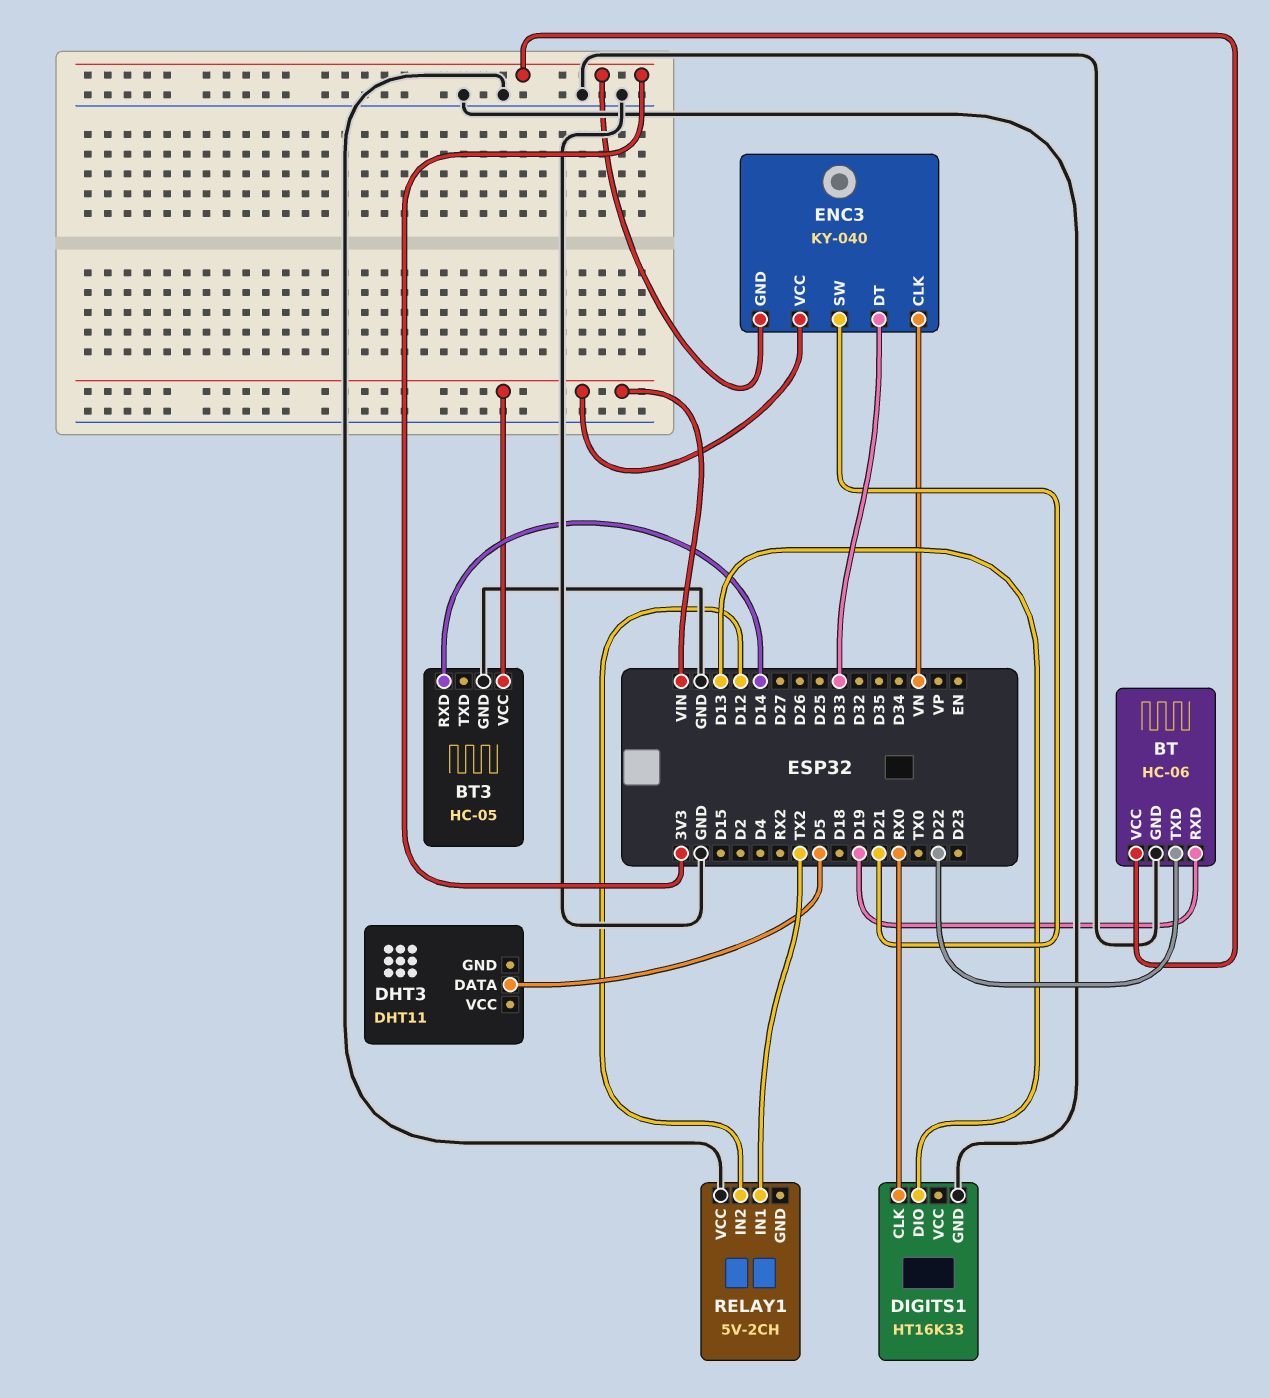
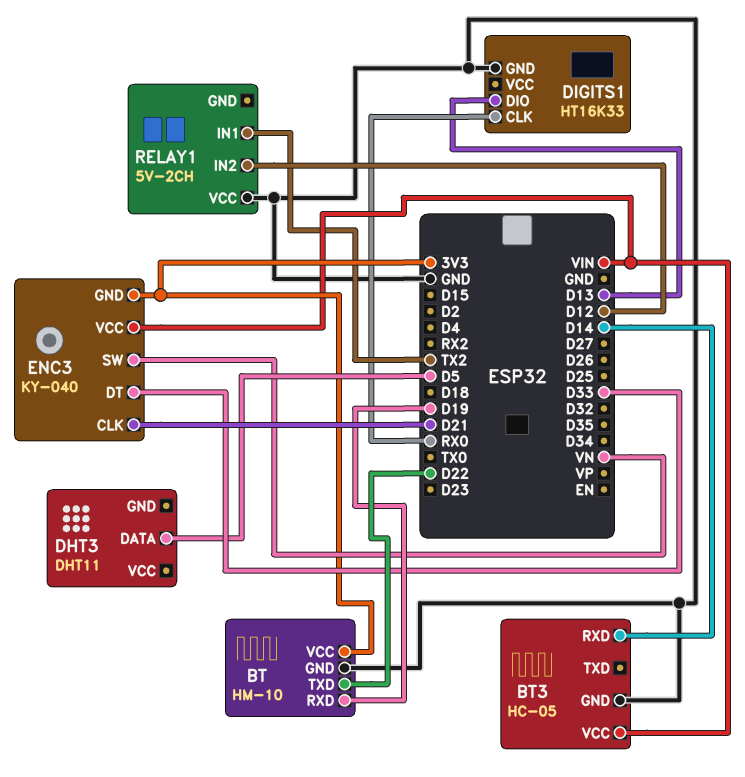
BT: HC-06 -> HM-10
ENC3 pin CLK: VN -> D21
ENC3 pin SW: D21 -> VN

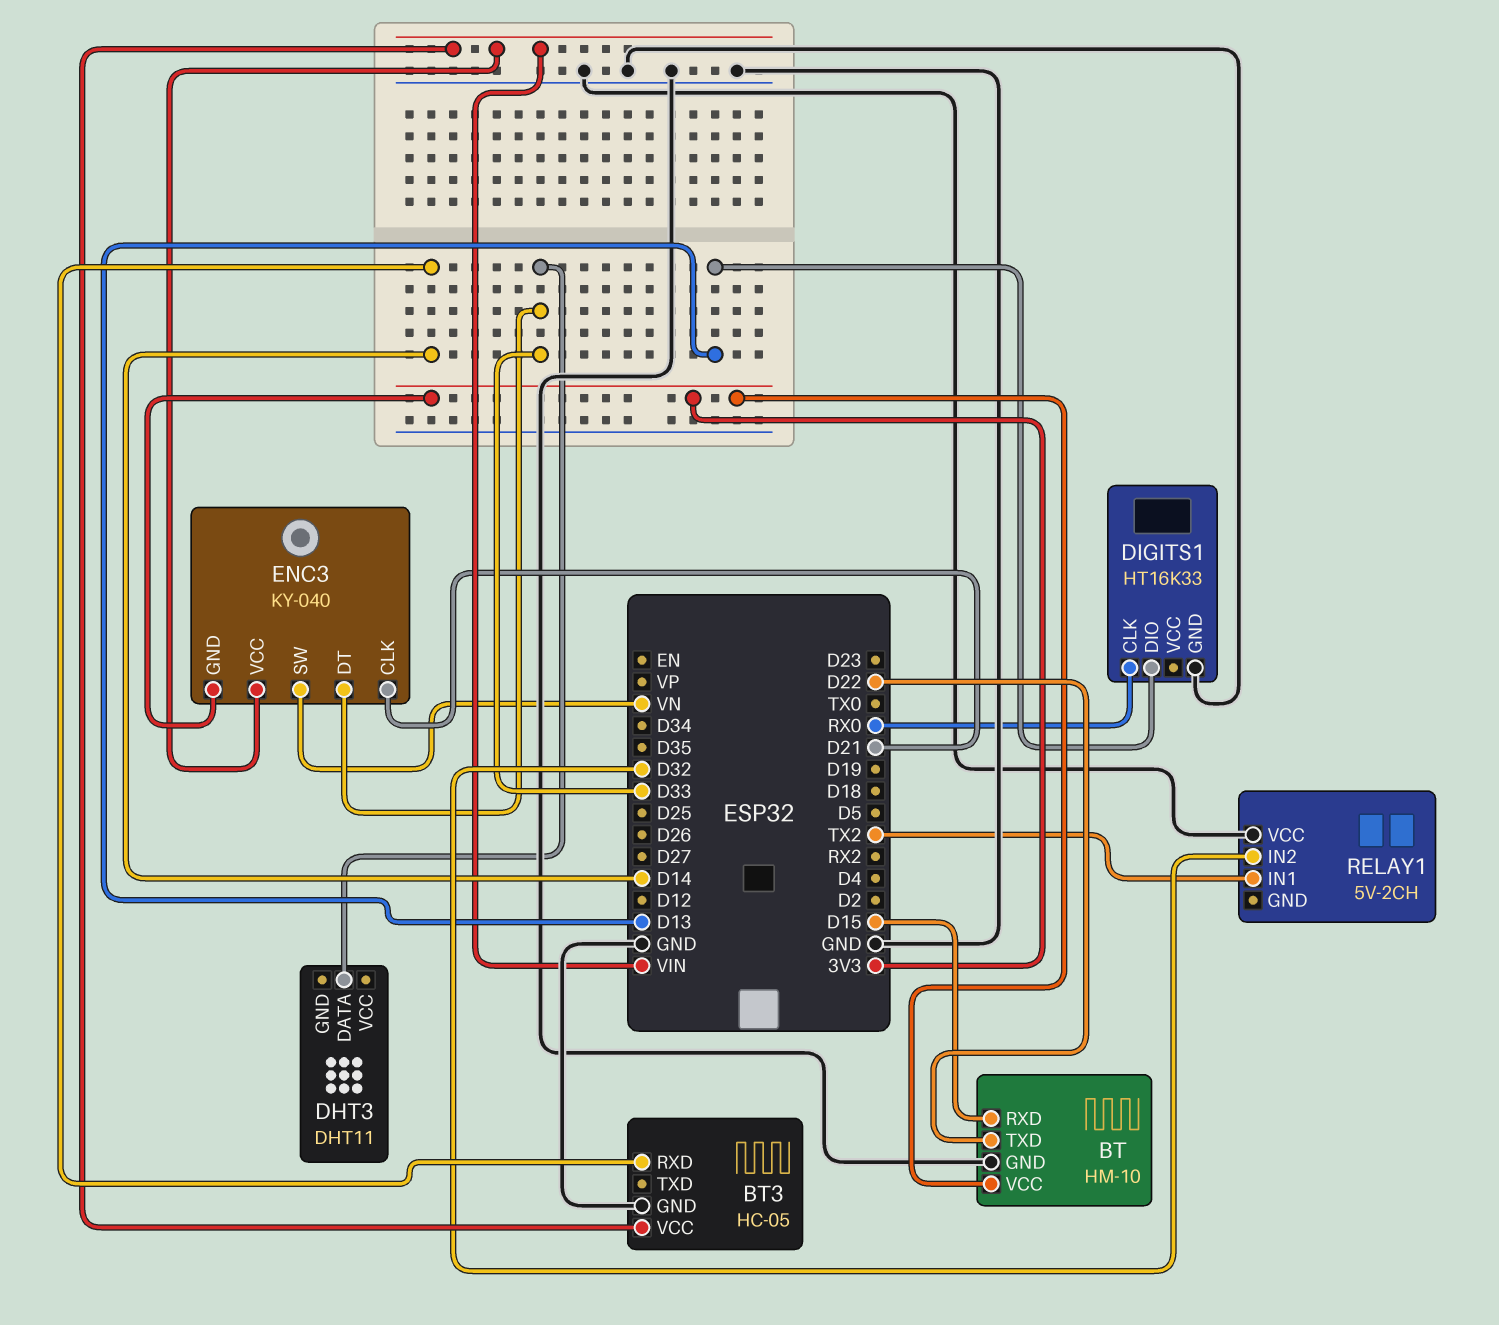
BT pin RXD: D19 -> D15
DHT3 pin DATA: D5 -> D33
RELAY1 pin IN2: D12 -> D32

